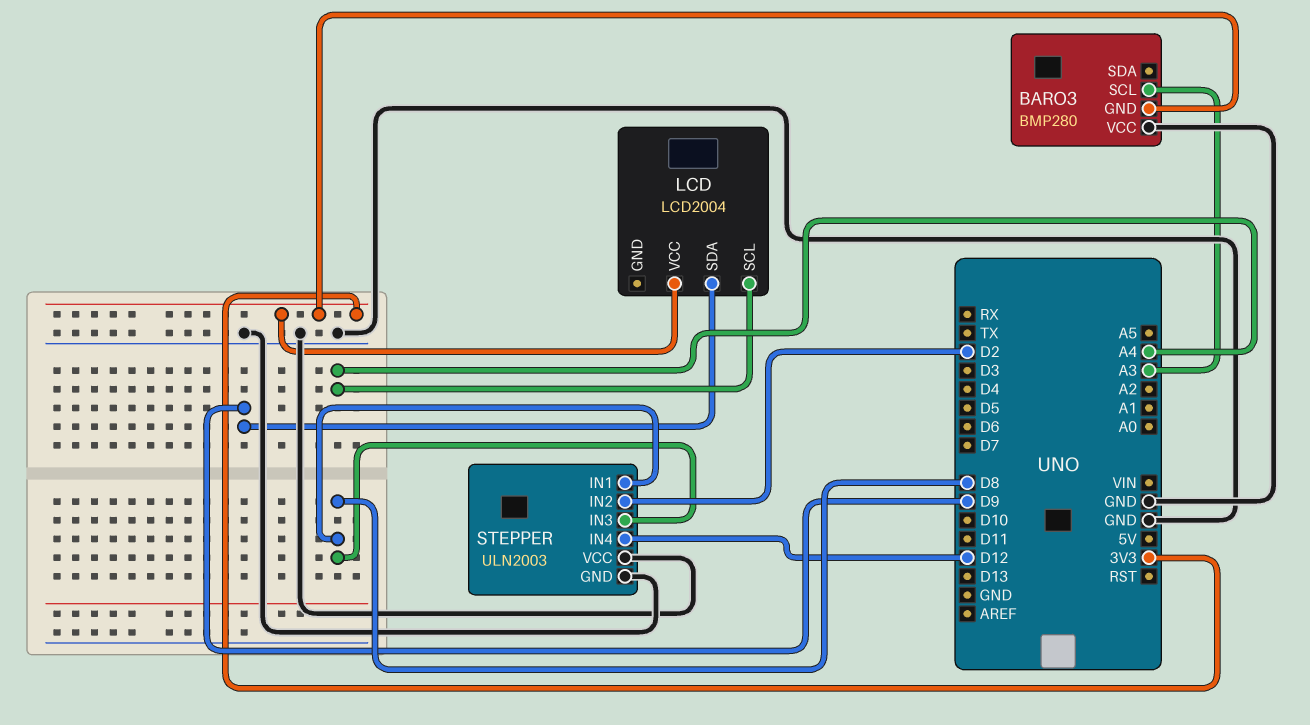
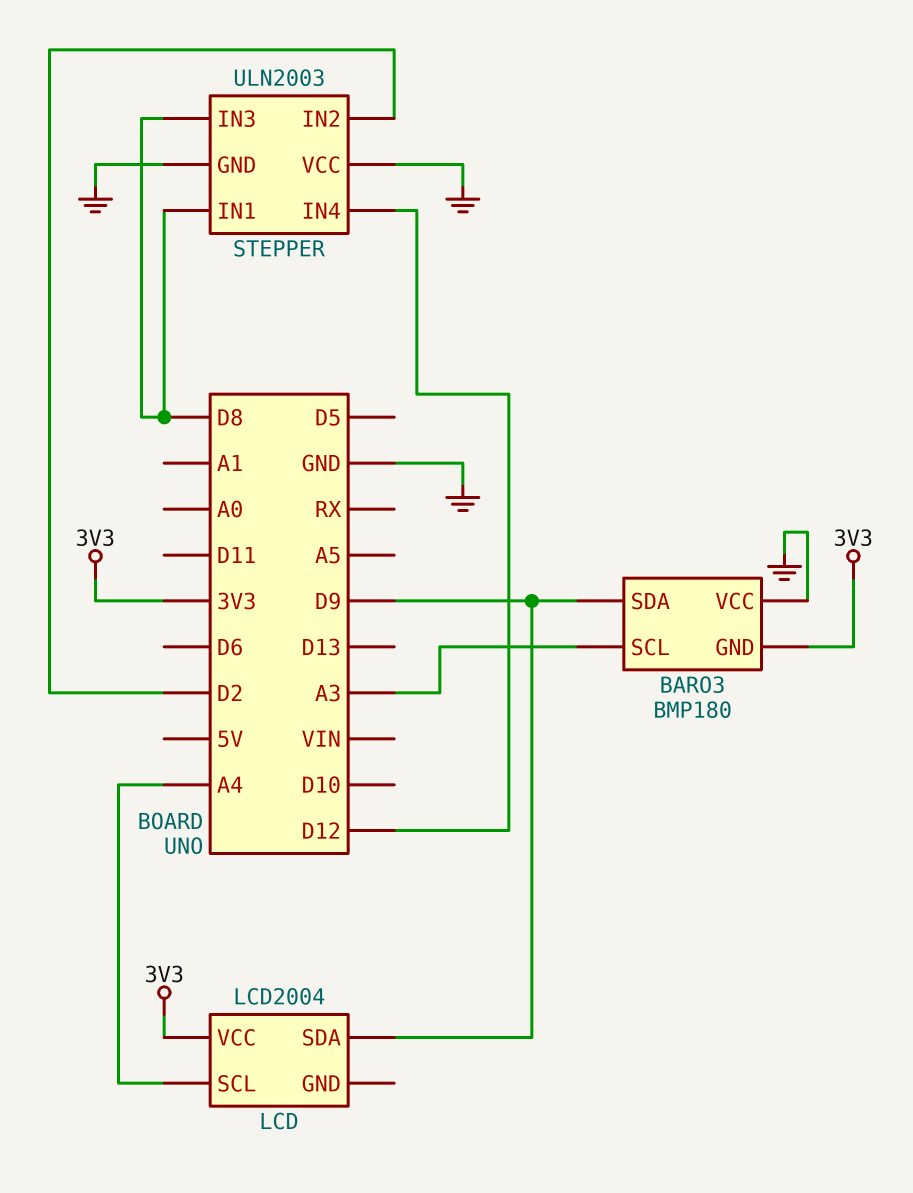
BARO3: BMP280 -> BMP180
BARO3 pin SDA: none -> D9

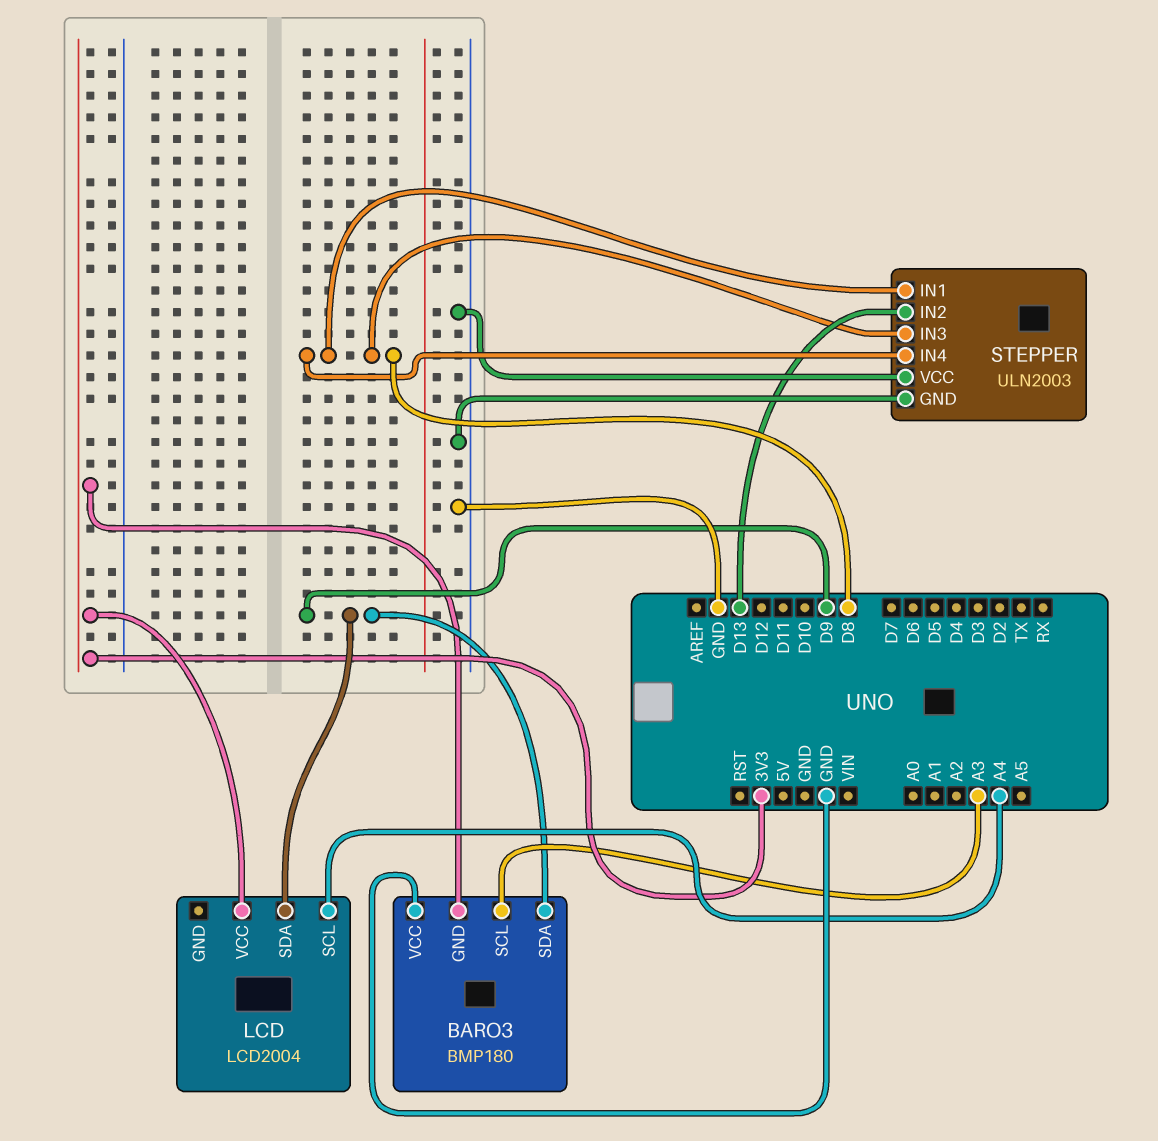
STEPPER pin IN2: D2 -> D13
STEPPER pin IN4: D12 -> D8

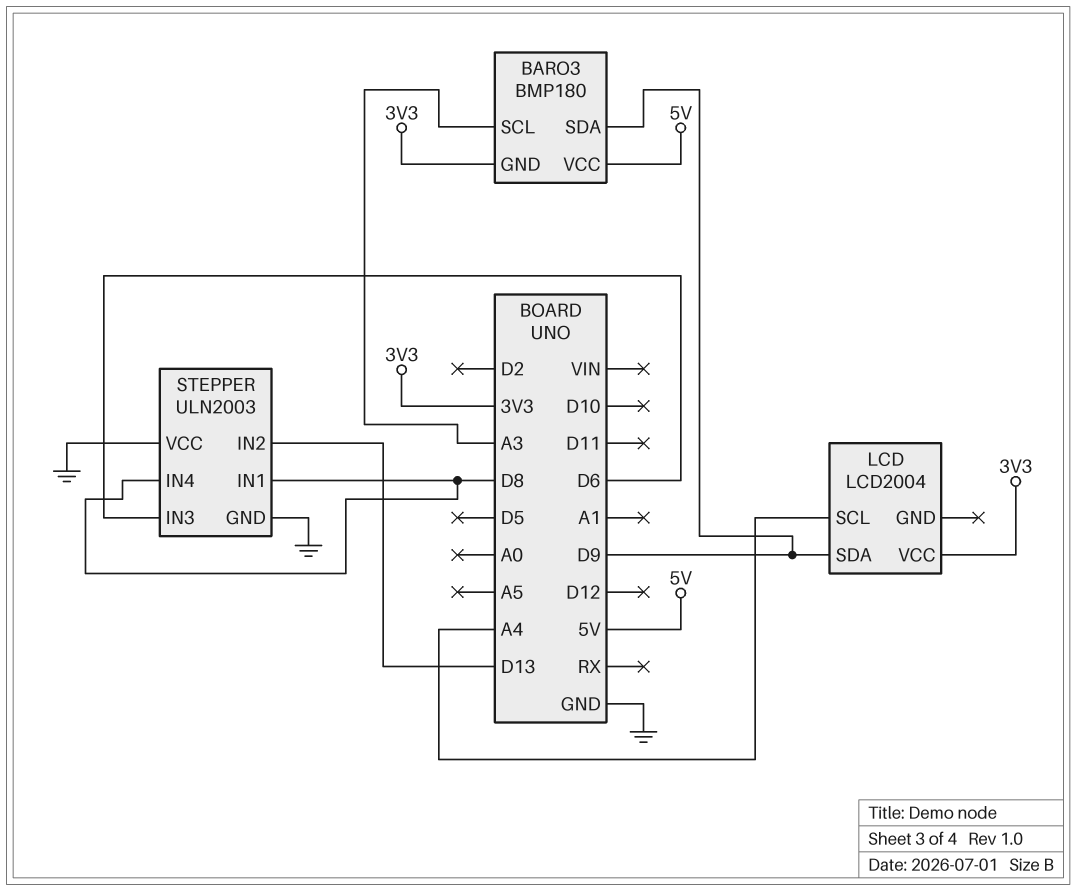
BARO3 pin VCC: GND -> 5V
STEPPER pin IN3: D8 -> D6

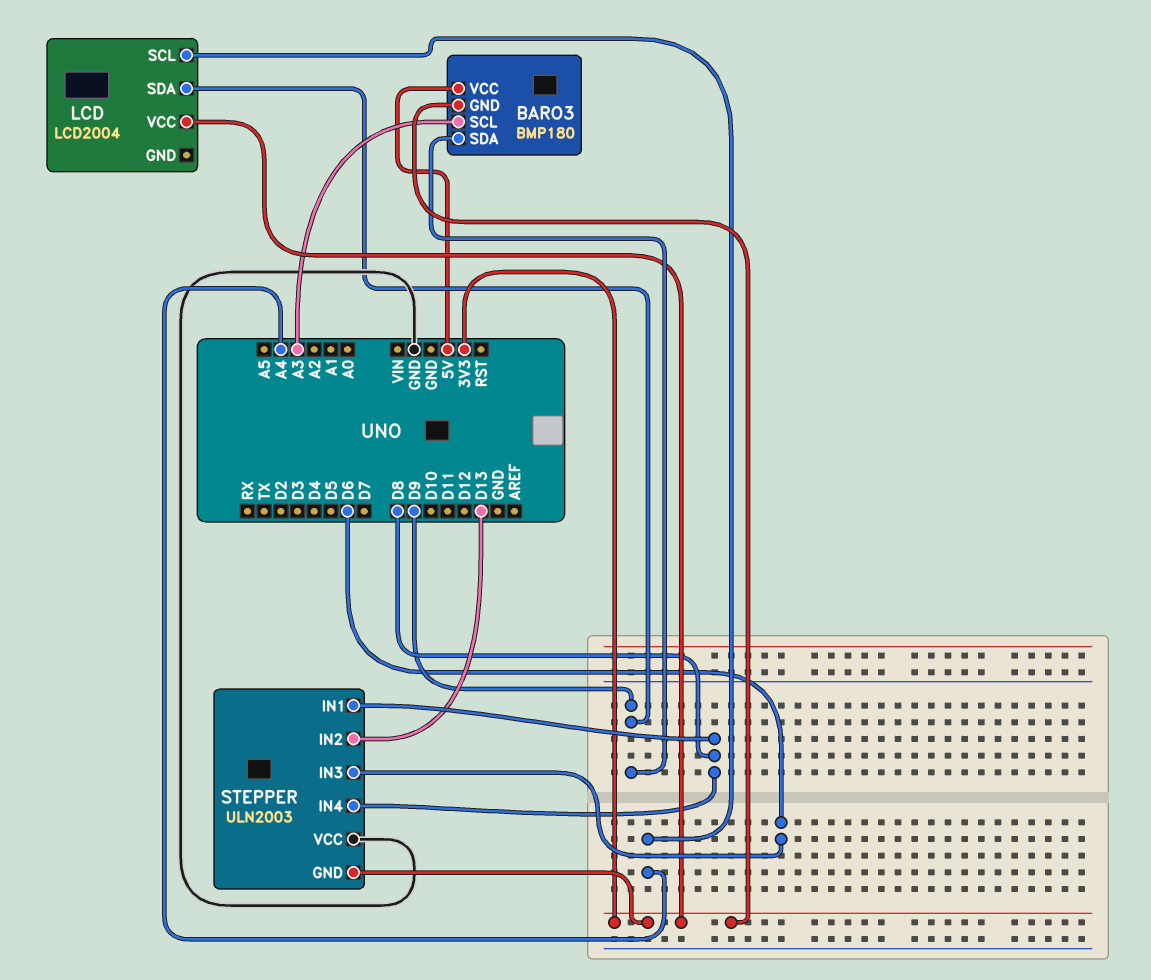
STEPPER pin GND: GND -> 3V3

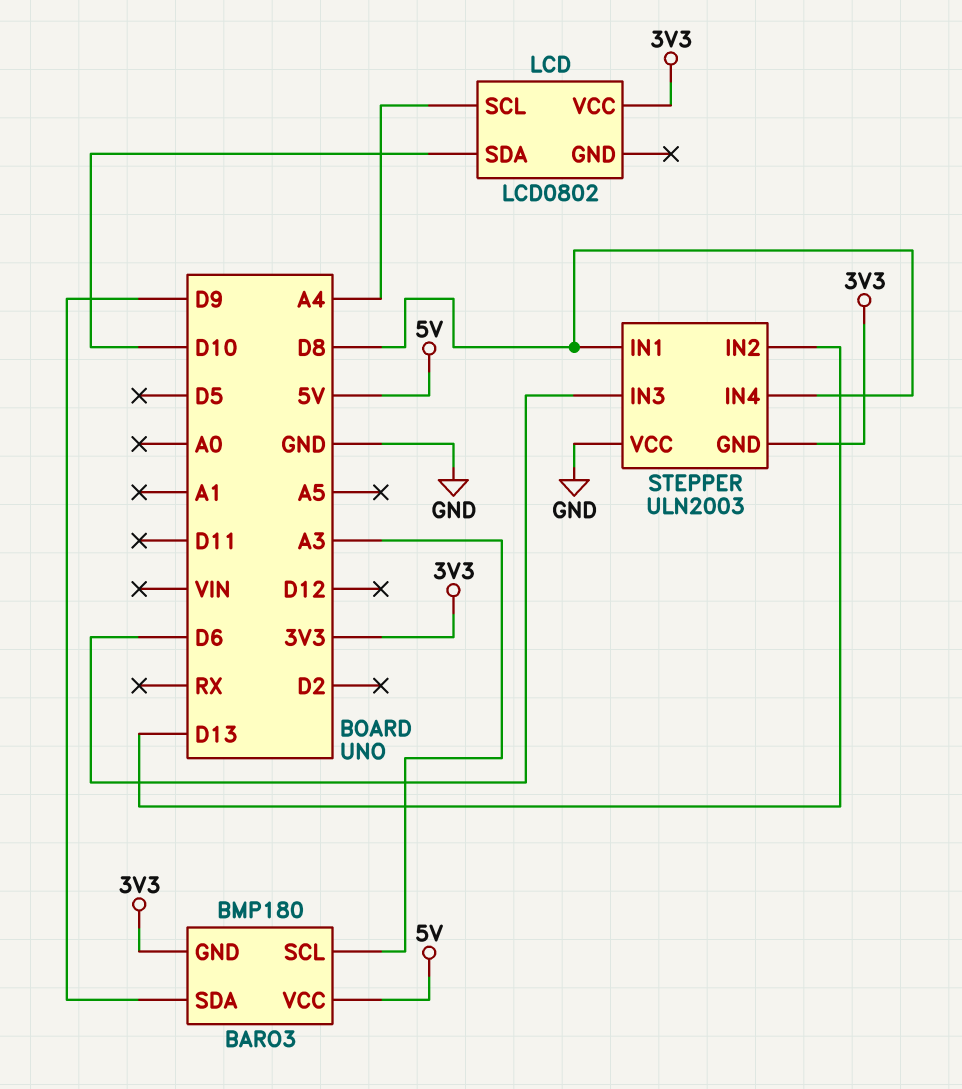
LCD: LCD2004 -> LCD0802
LCD pin SDA: D9 -> D10

